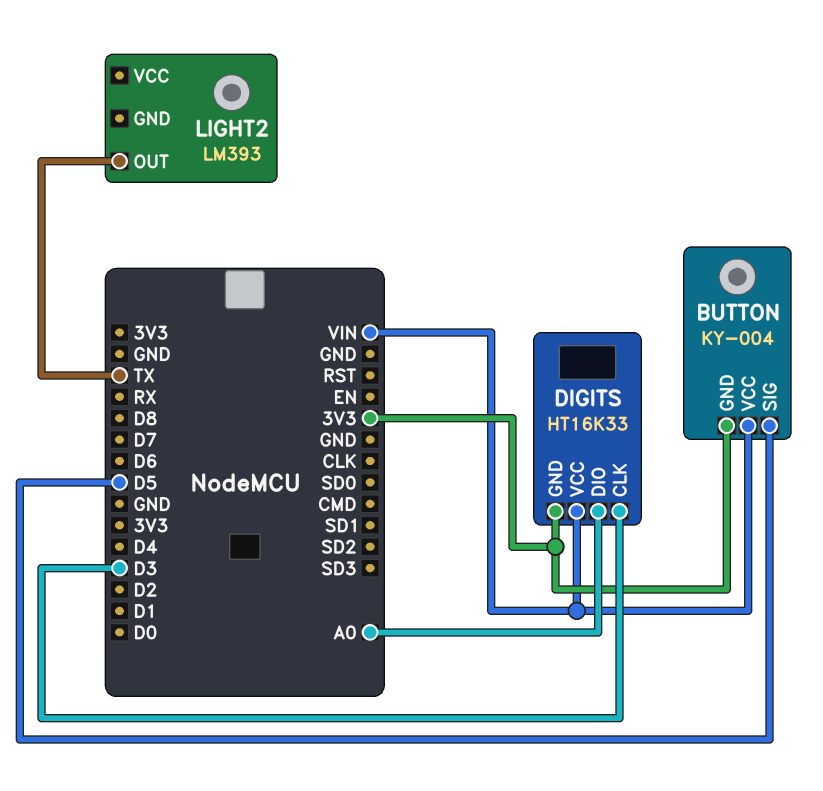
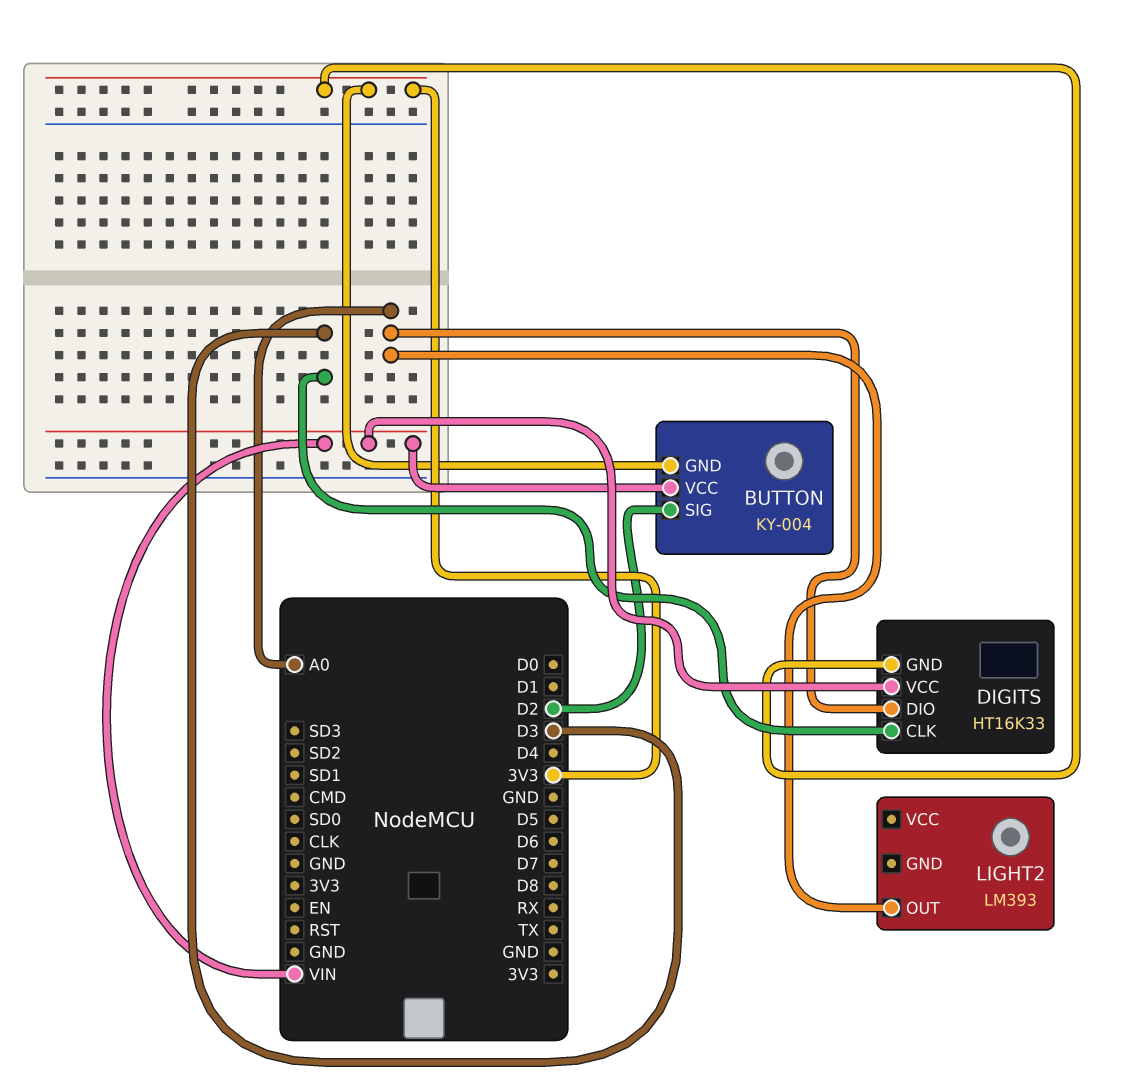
BUTTON pin SIG: D5 -> D2
LIGHT2 pin OUT: TX -> A0

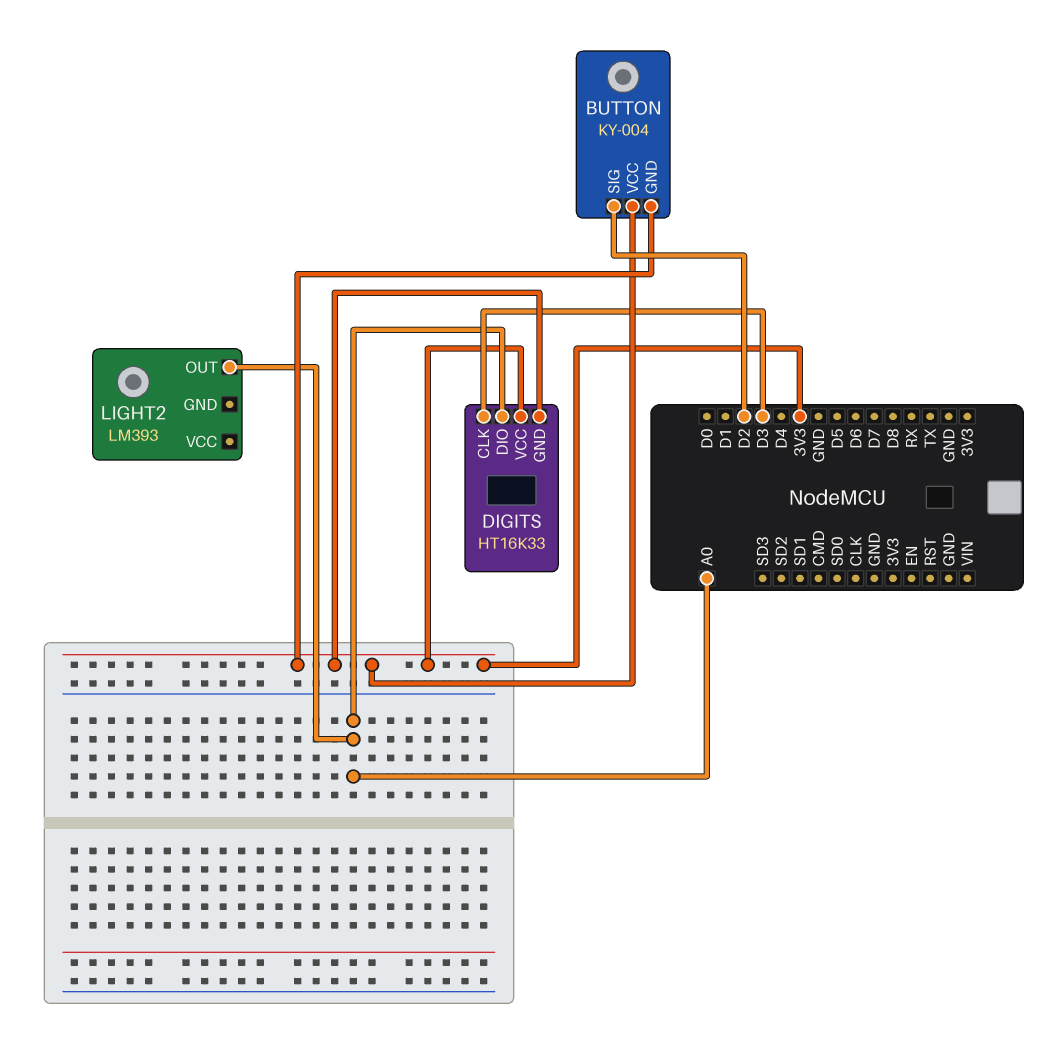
BUTTON pin VCC: VIN -> 3V3
DIGITS pin VCC: VIN -> 3V3

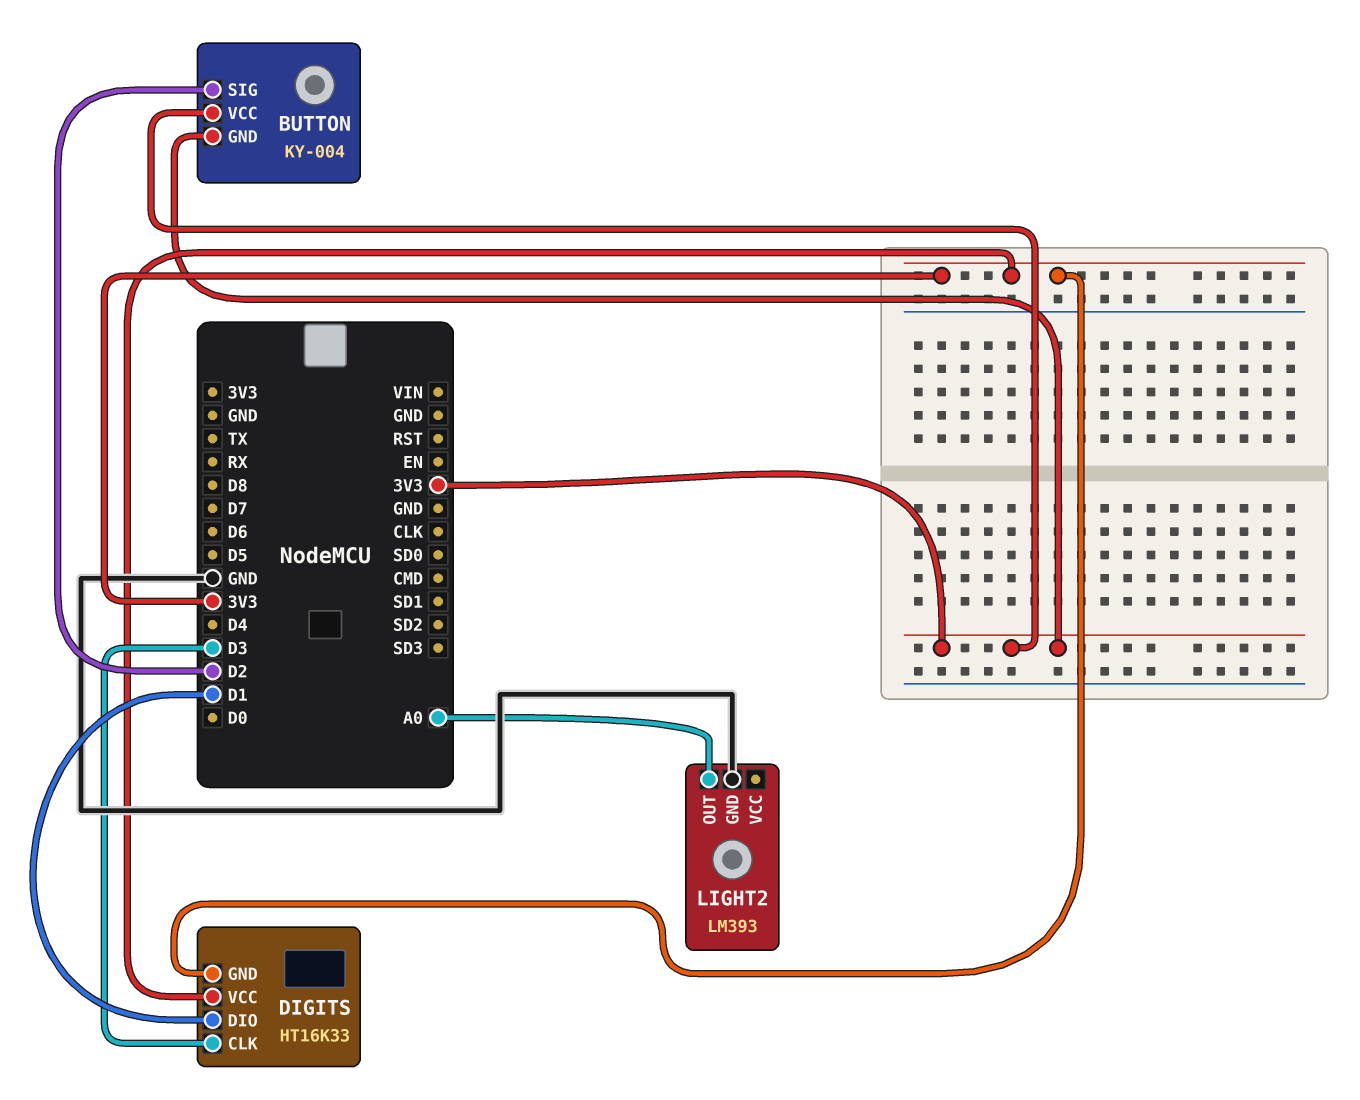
DIGITS pin DIO: A0 -> D1
LIGHT2 pin GND: none -> GND

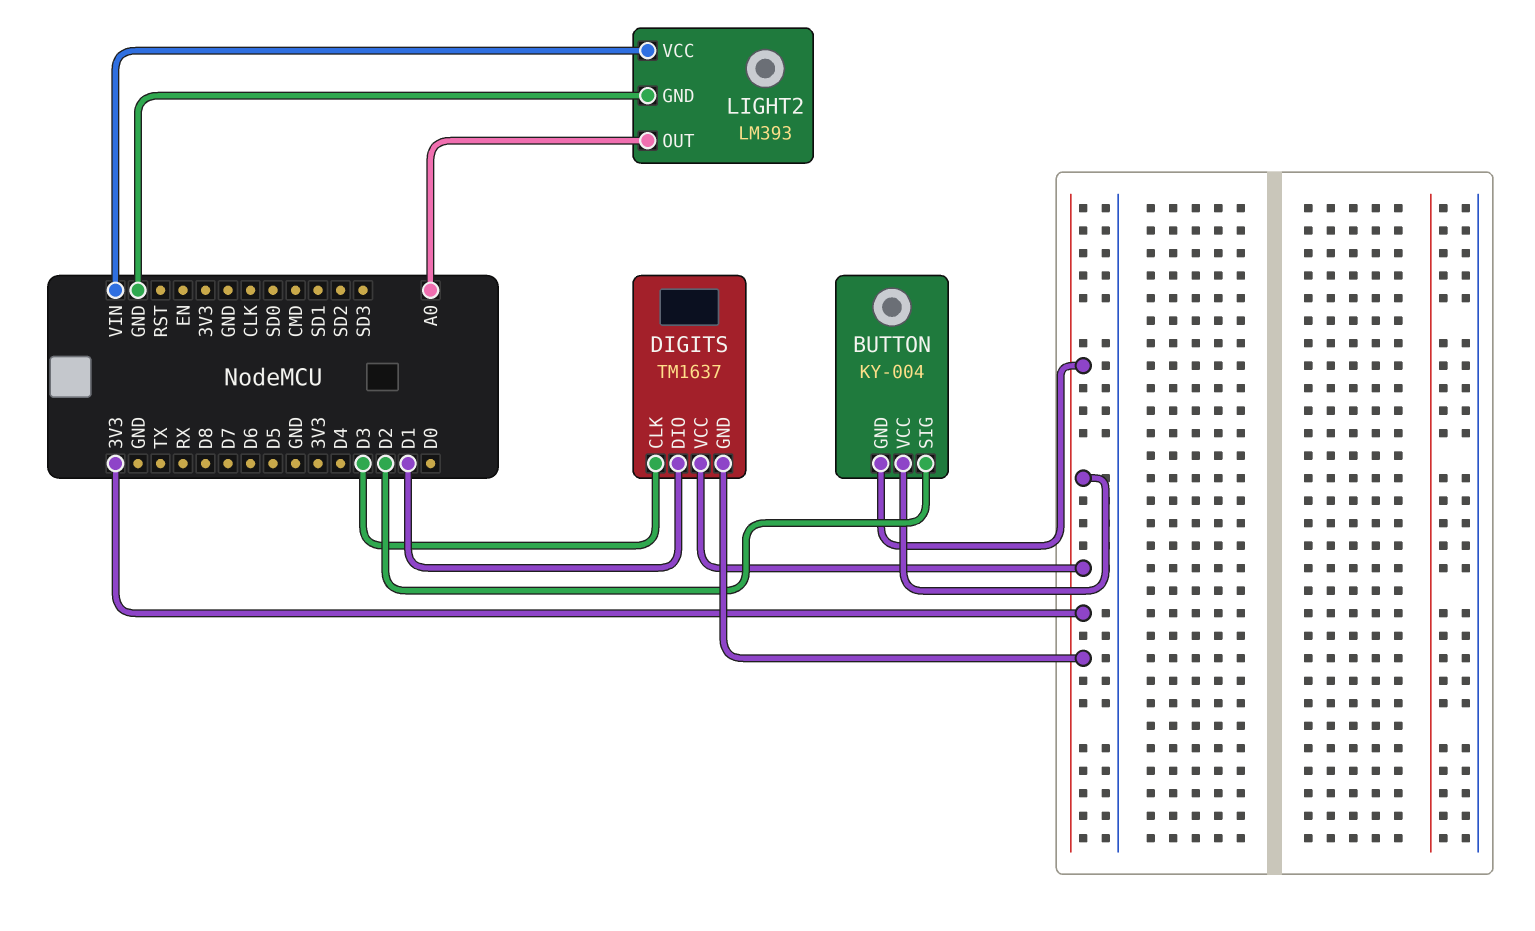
DIGITS: HT16K33 -> TM1637
LIGHT2 pin VCC: none -> VIN

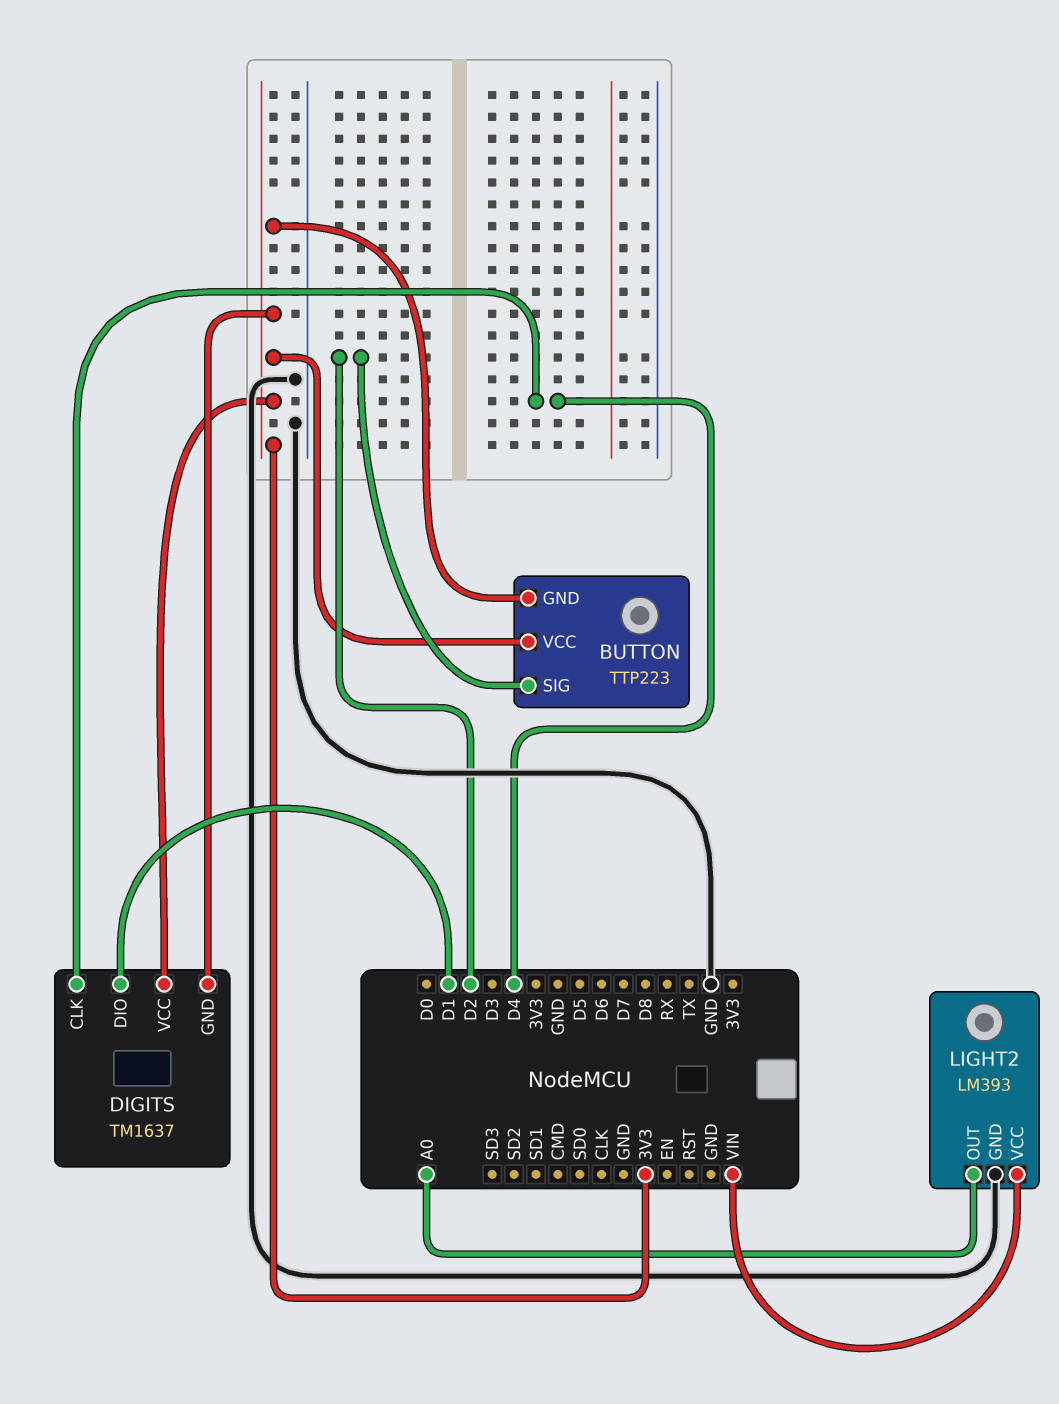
BUTTON: KY-004 -> TTP223
DIGITS pin CLK: D3 -> D4

